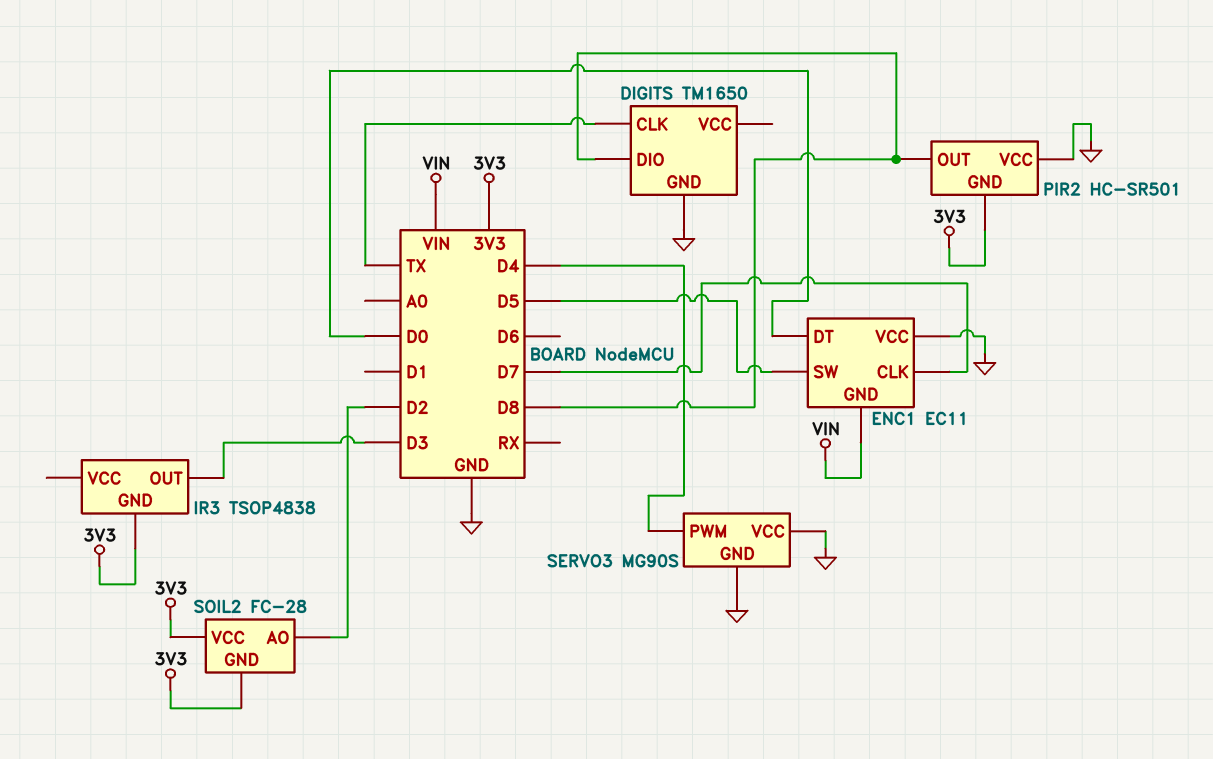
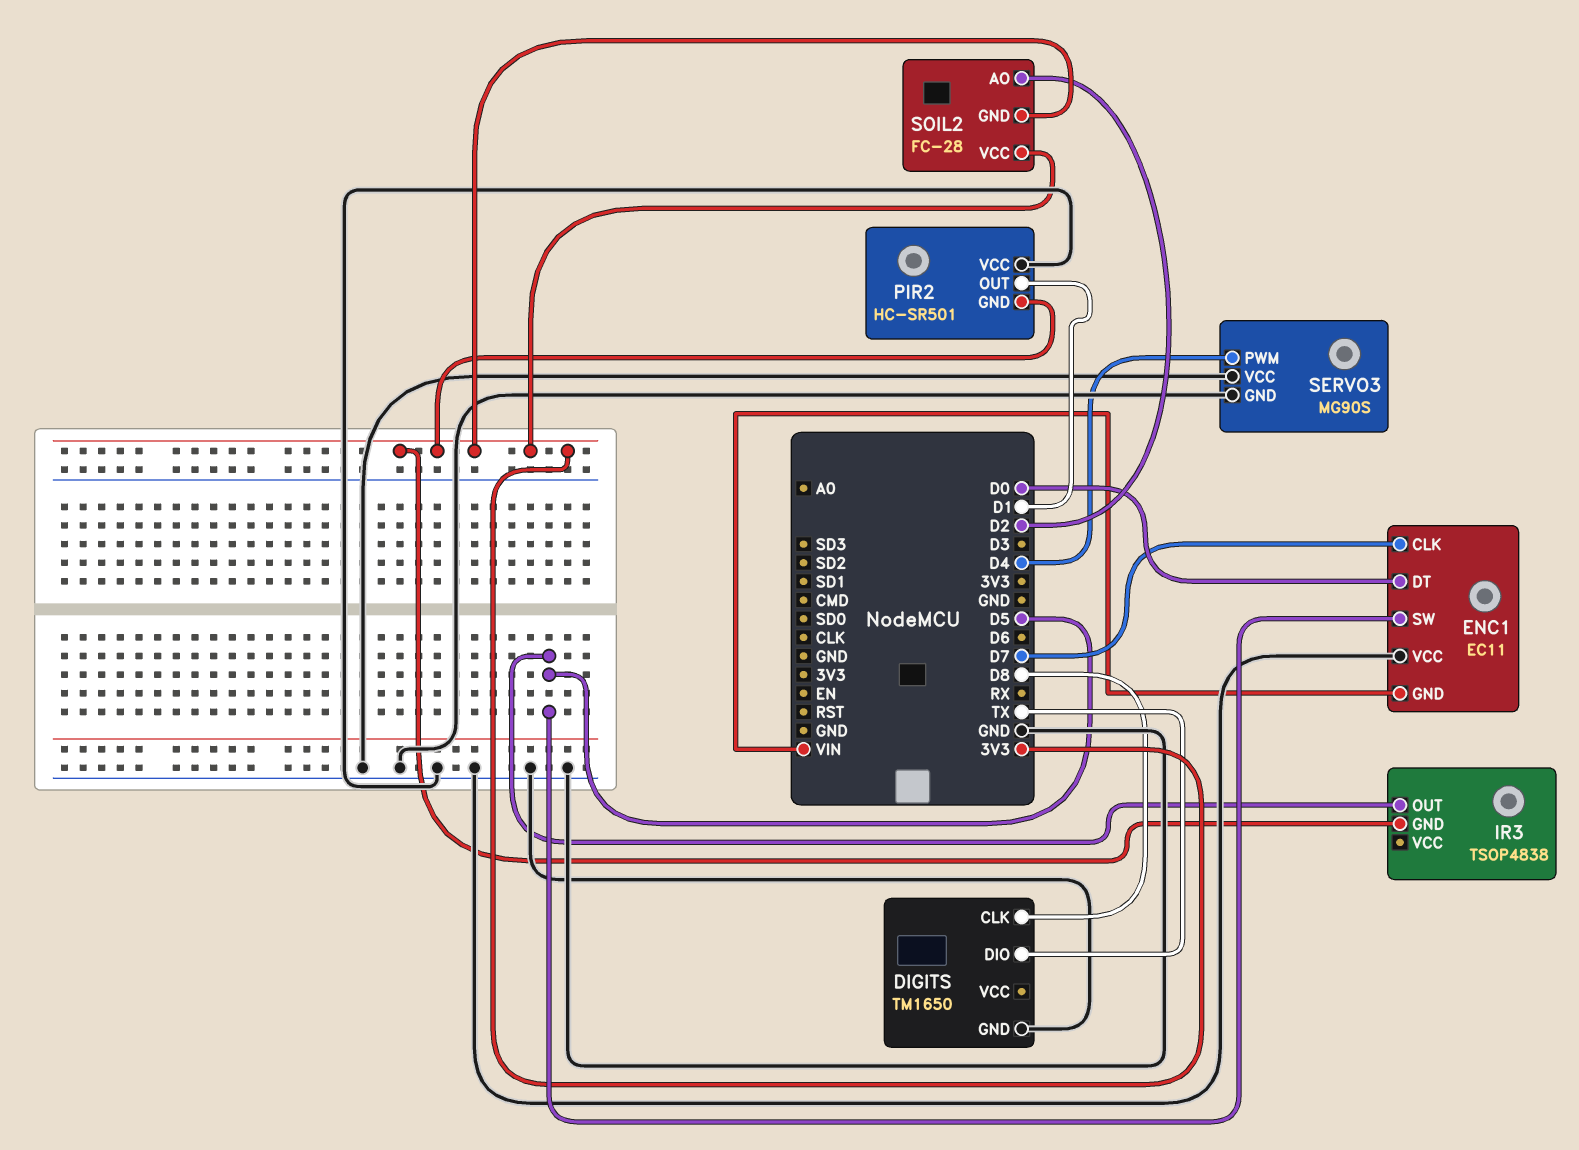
DIGITS pin CLK: TX -> D8
DIGITS pin DIO: D8 -> TX
IR3 pin OUT: D3 -> D5
PIR2 pin OUT: D8 -> D1

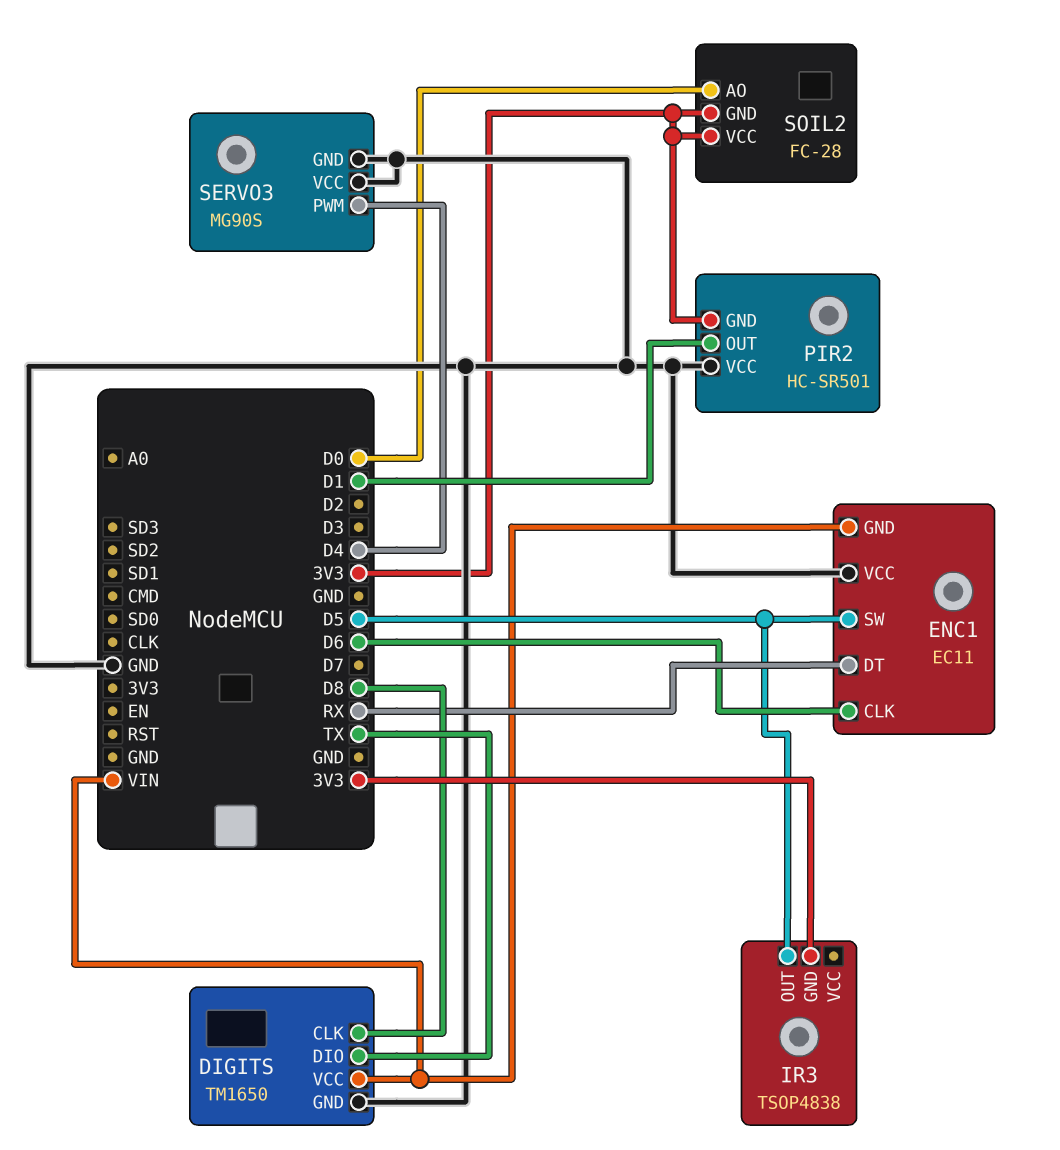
DIGITS pin VCC: none -> VIN
ENC1 pin CLK: D7 -> D6
ENC1 pin DT: D0 -> RX
SOIL2 pin AO: D2 -> D0

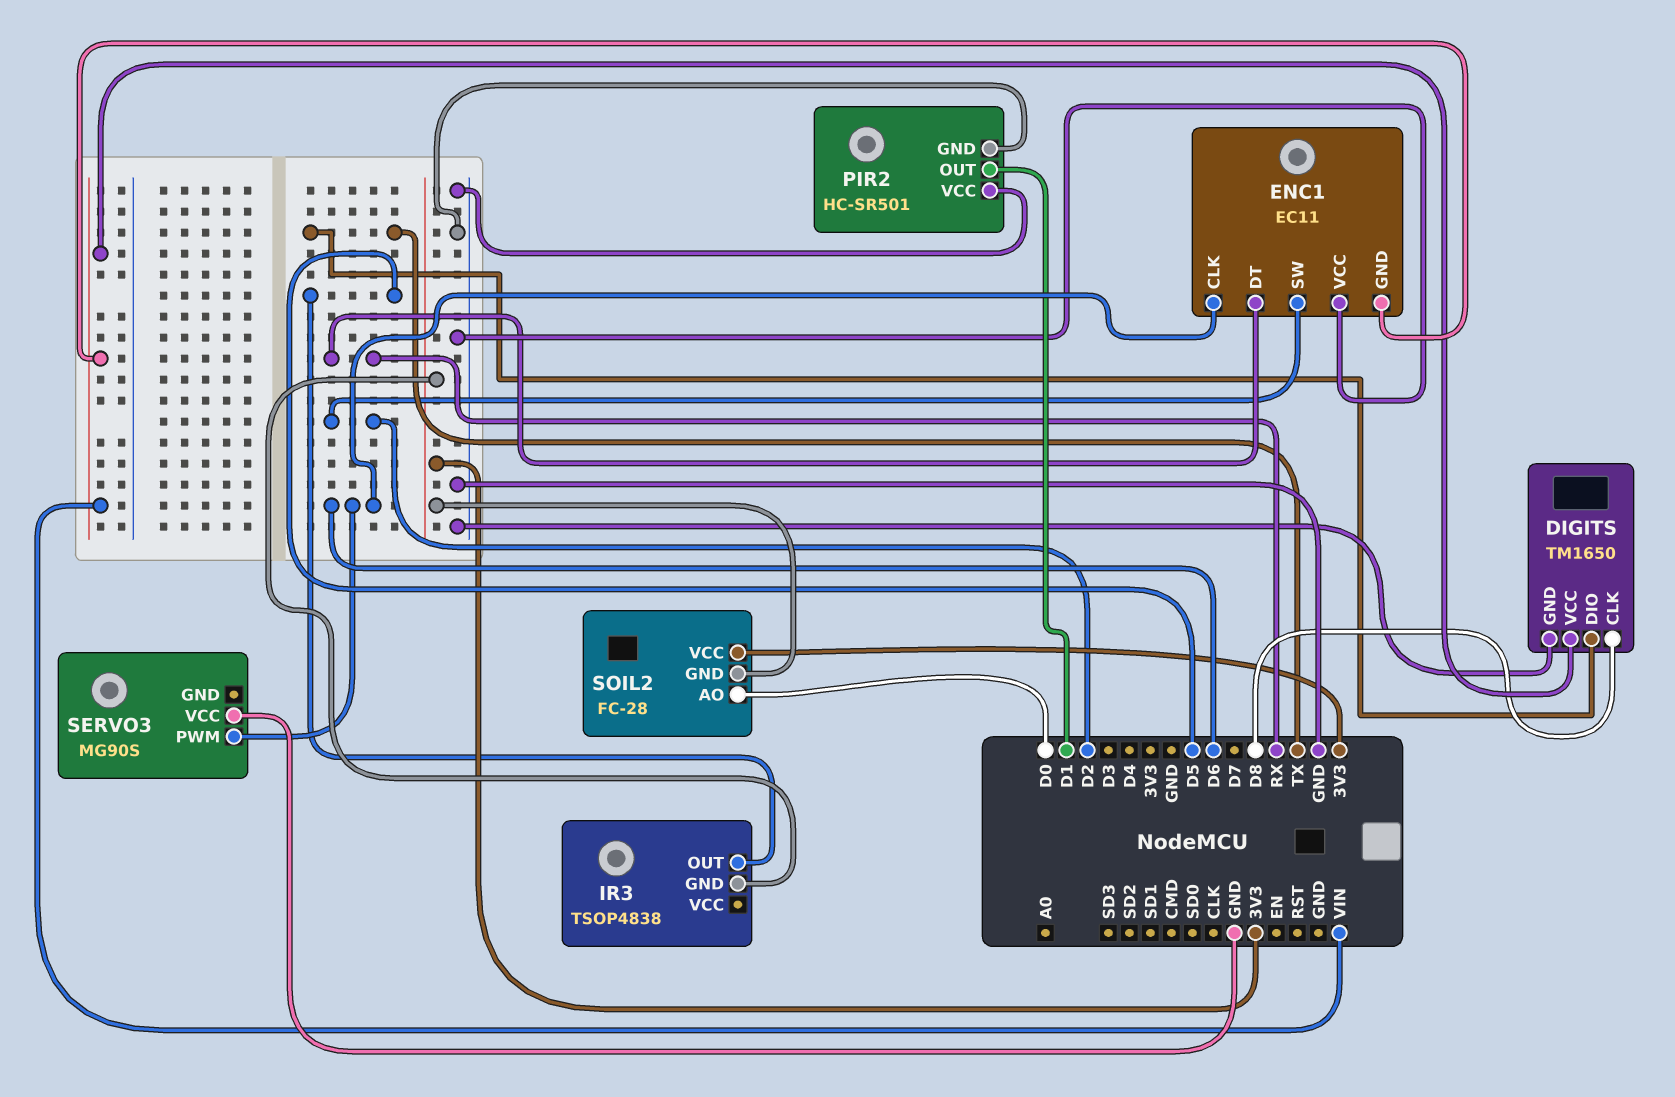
ENC1 pin SW: D5 -> D2
PIR2 pin GND: 3V3 -> GND
SERVO3 pin GND: GND -> none
SERVO3 pin PWM: D4 -> D6

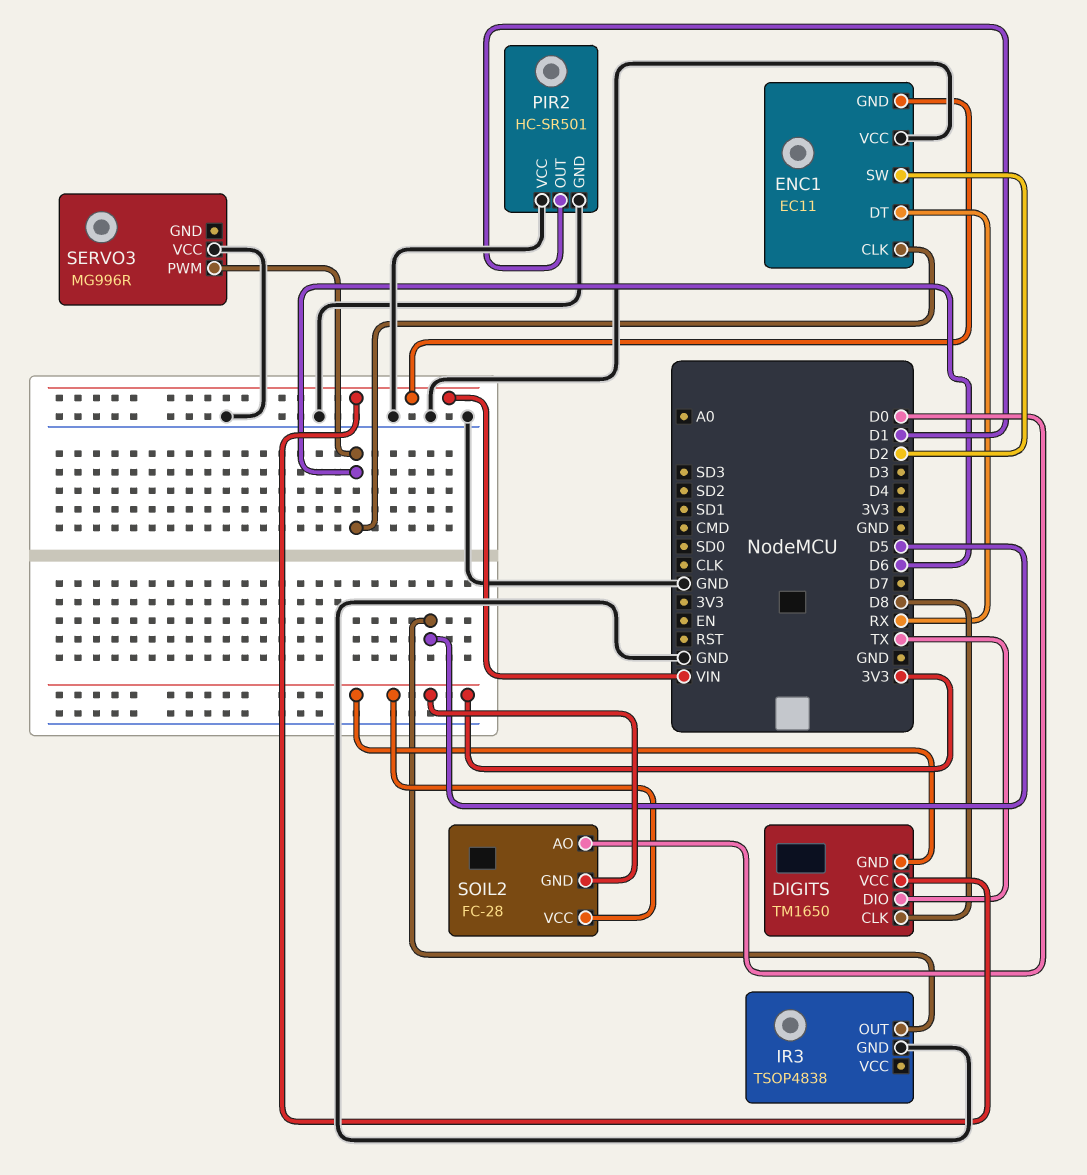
DIGITS pin GND: GND -> 3V3
IR3 pin GND: 3V3 -> GND
SERVO3: MG90S -> MG996R

